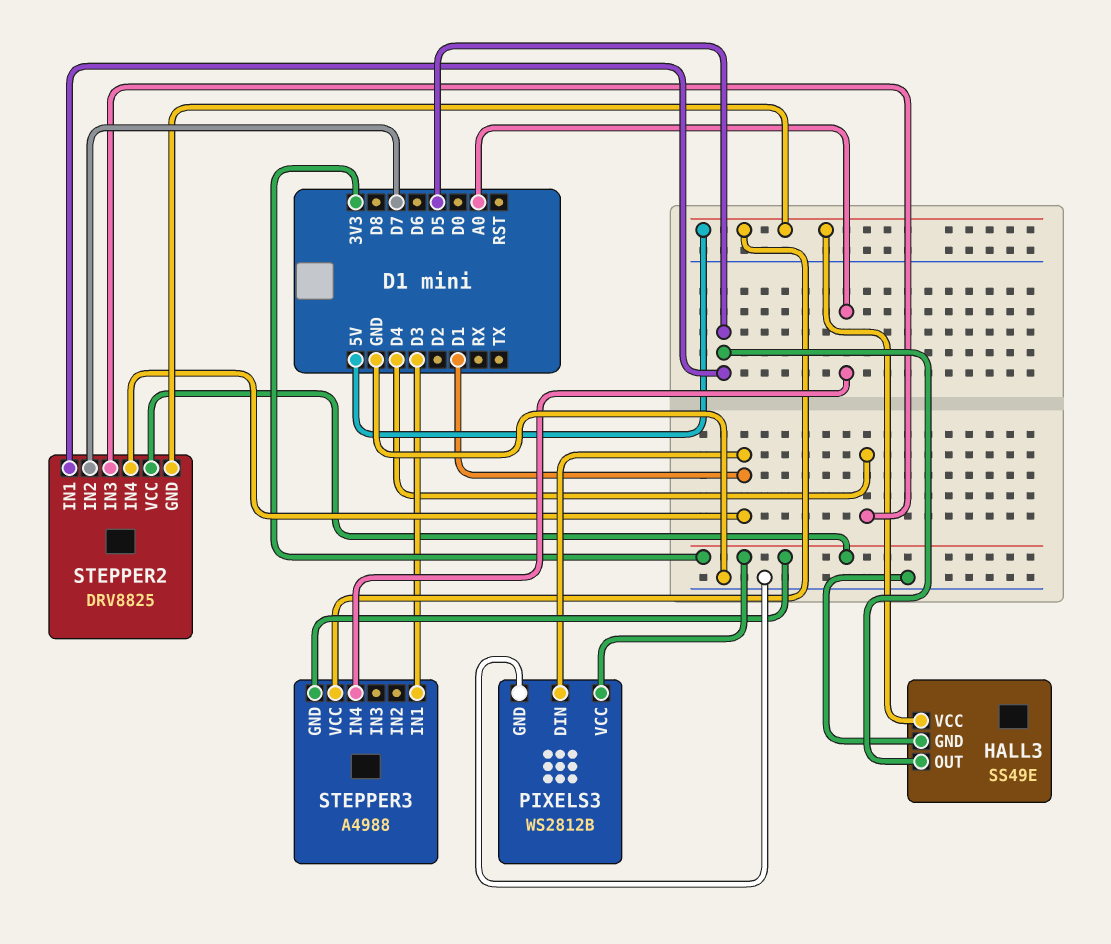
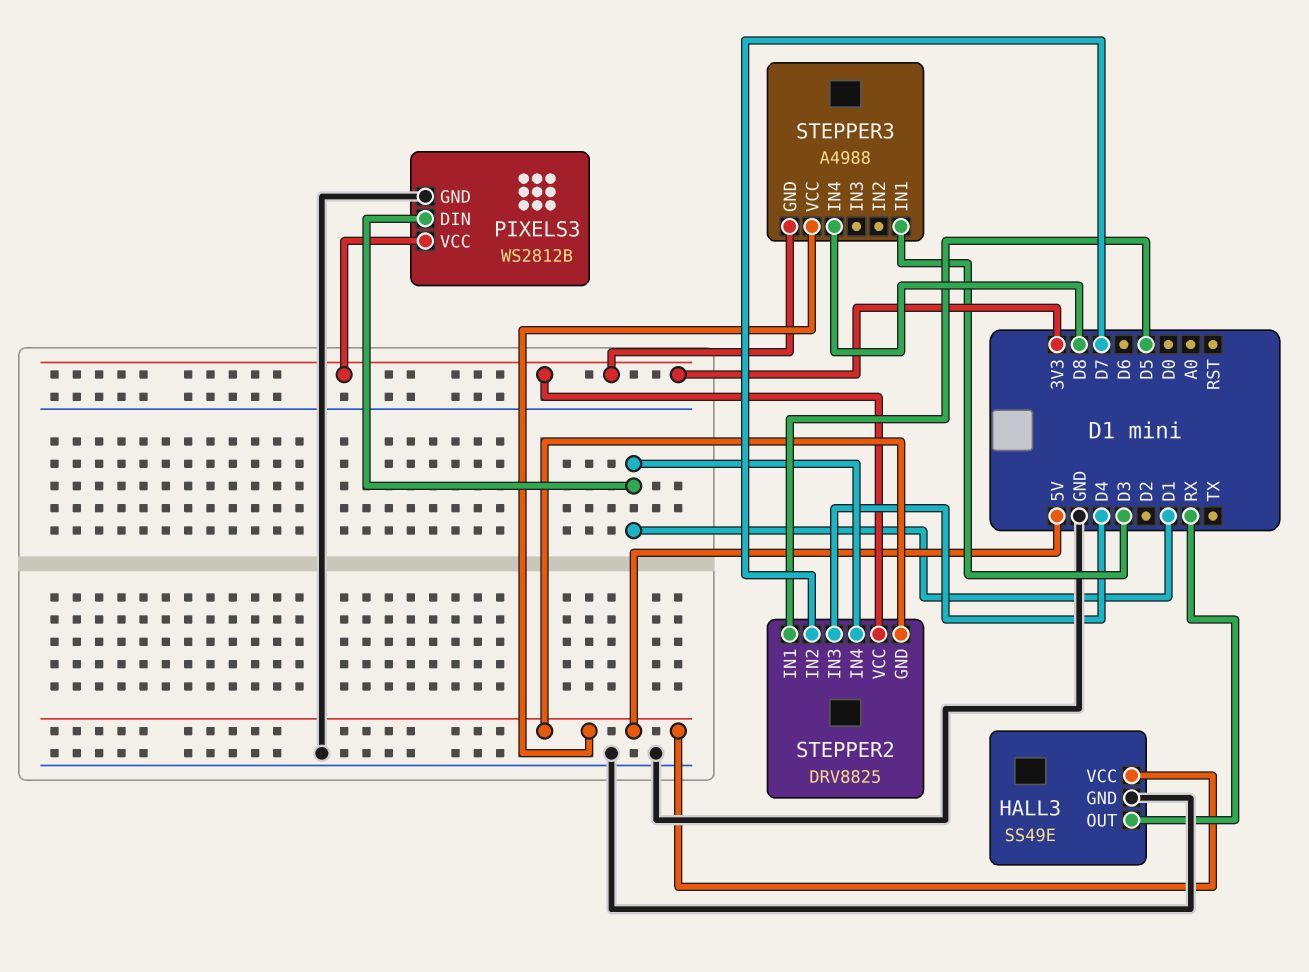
HALL3 pin OUT: D5 -> RX
STEPPER3 pin IN4: A0 -> D8

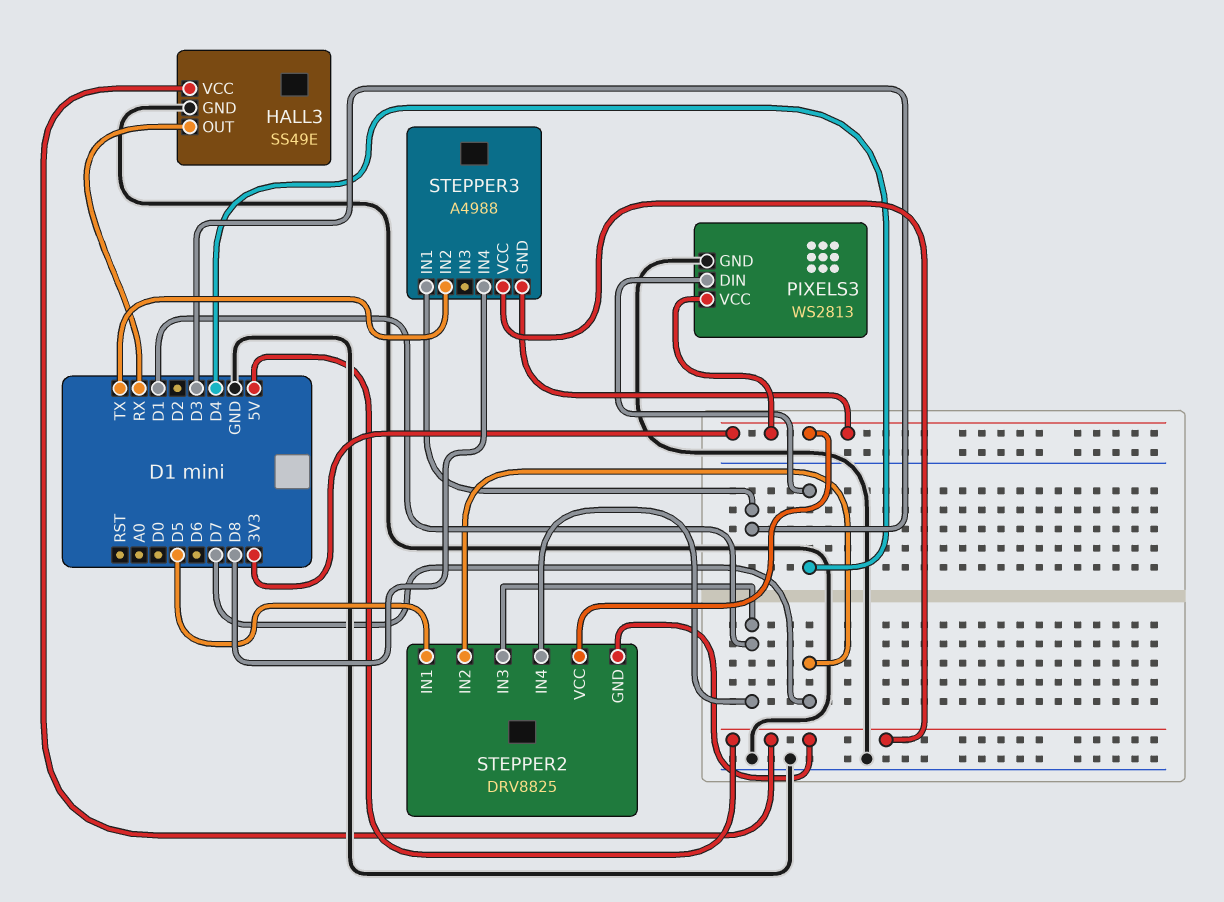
PIXELS3: WS2812B -> WS2813
PIXELS3 pin DIN: D1 -> D4
STEPPER2 pin IN3: D4 -> D1
STEPPER3 pin IN2: none -> TX

